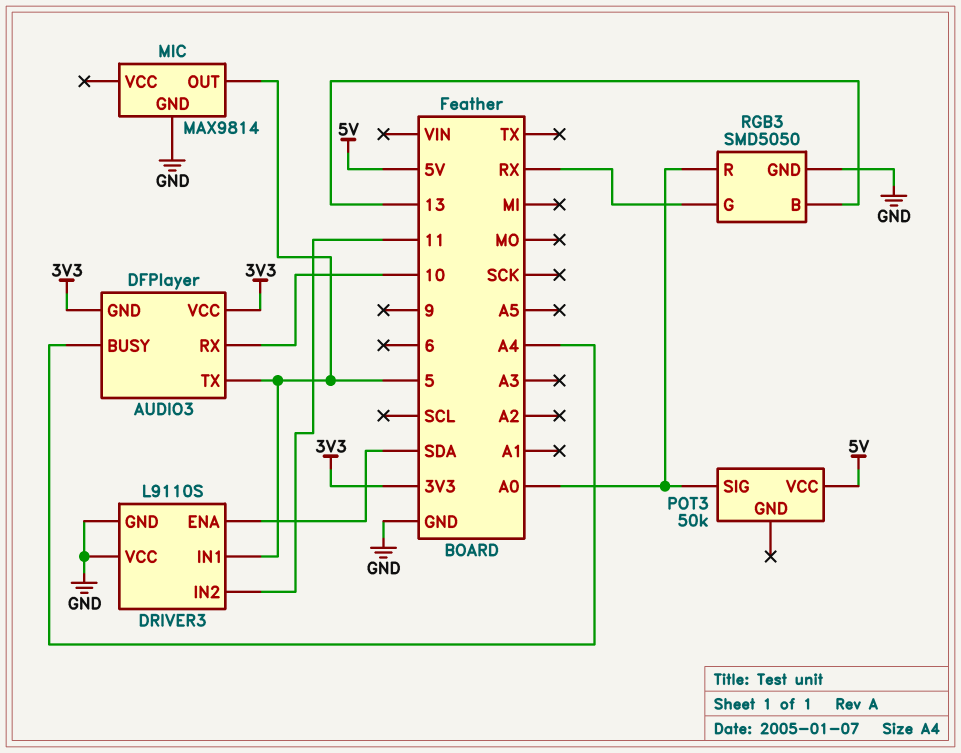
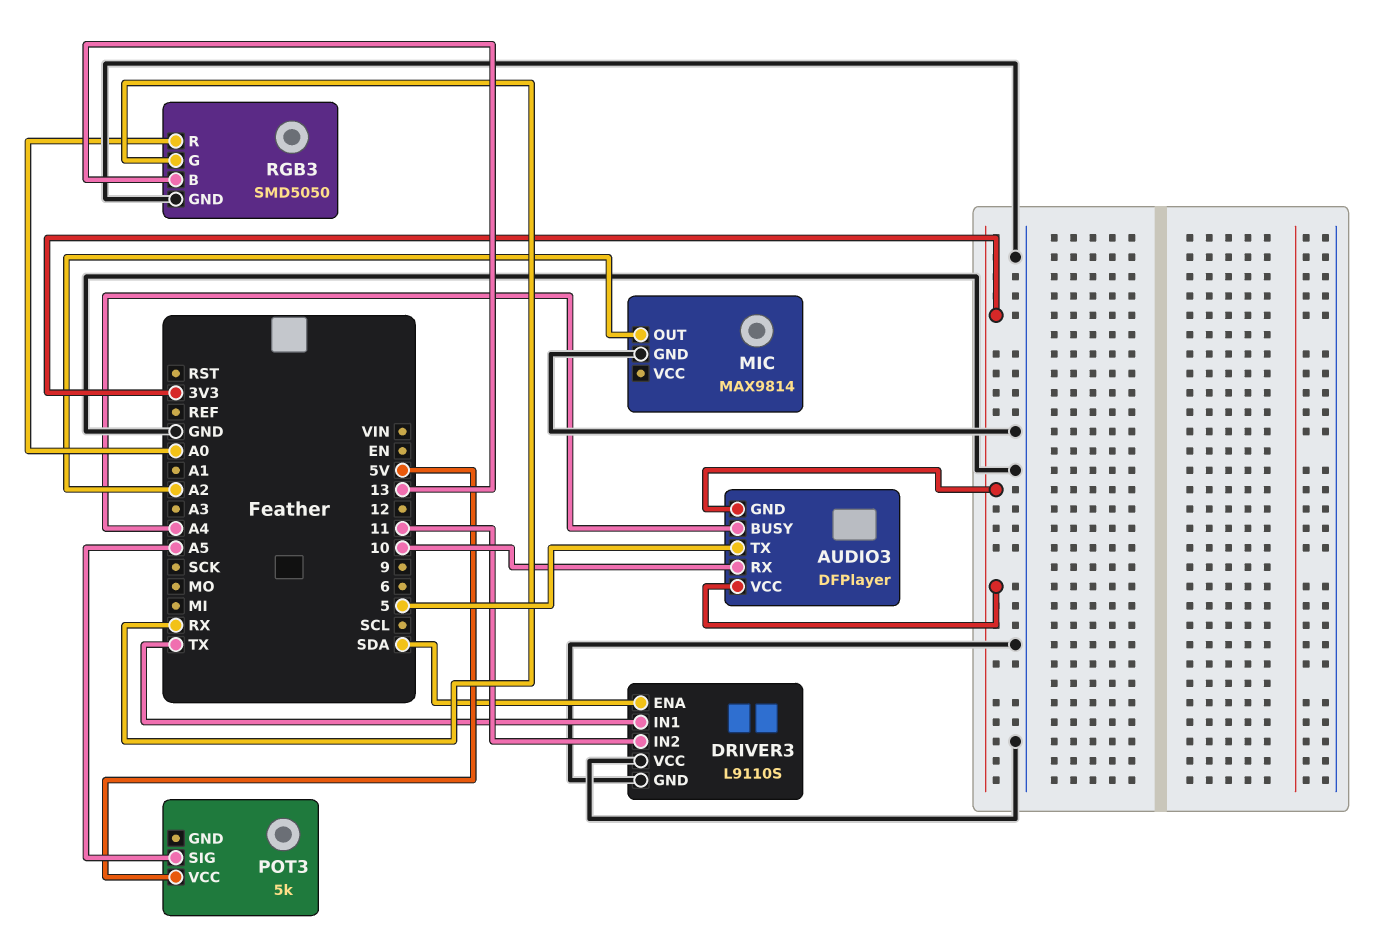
DRIVER3 pin IN1: 5 -> TX
MIC pin OUT: 5 -> A2
POT3: 50k -> 5k
POT3 pin SIG: A0 -> A5

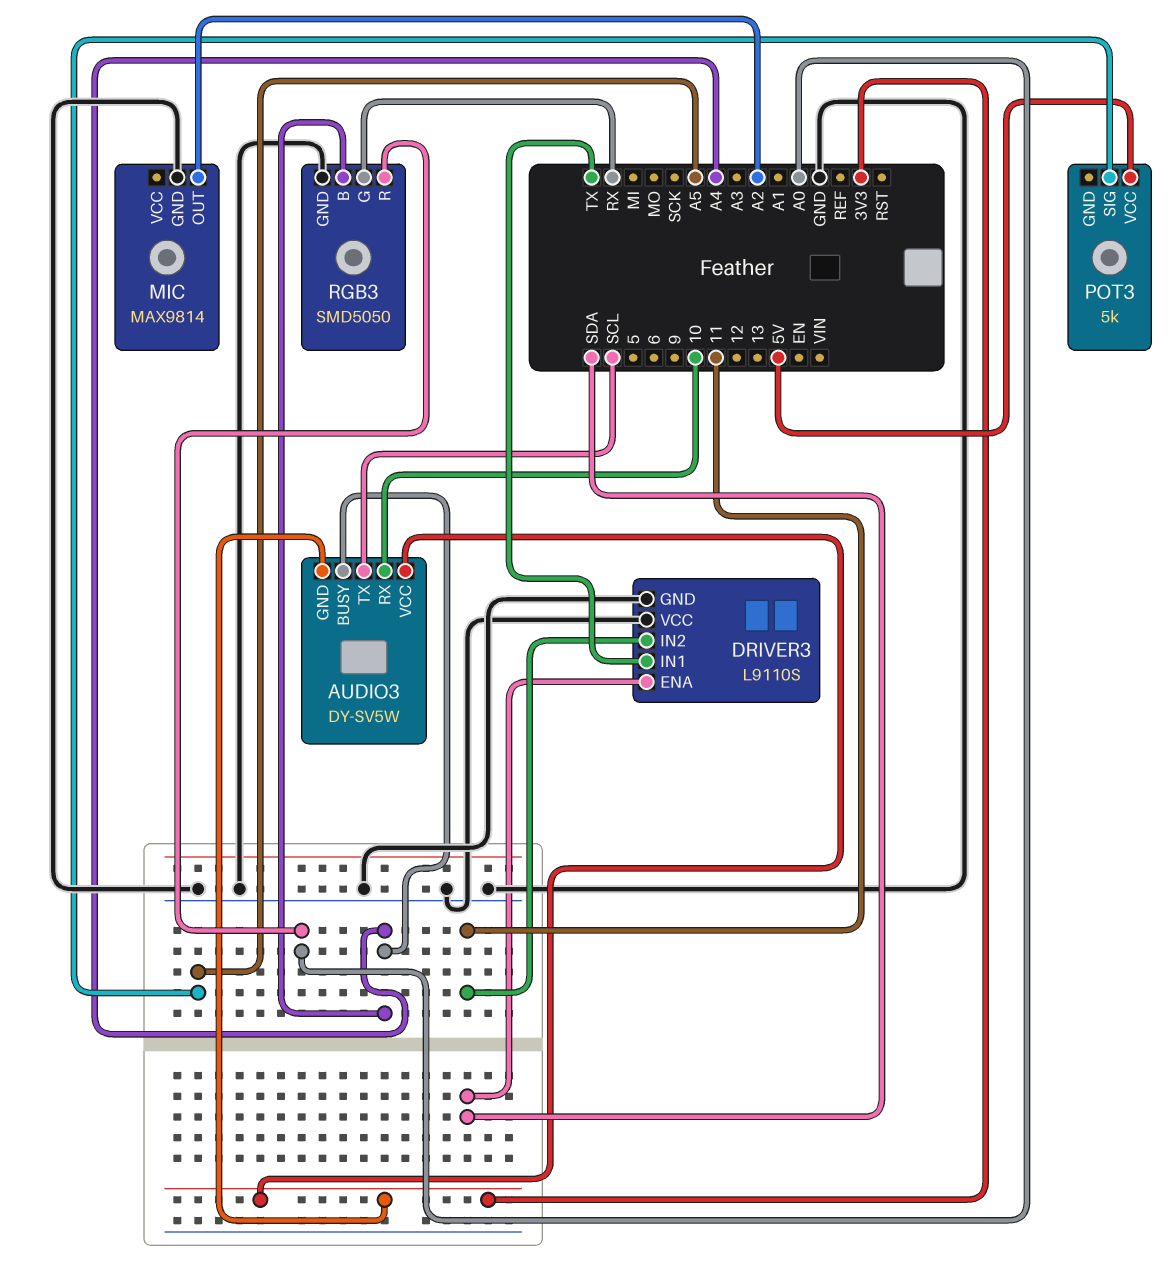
AUDIO3: DFPlayer -> DY-SV5W
AUDIO3 pin TX: 5 -> SCL
RGB3 pin B: 13 -> A4

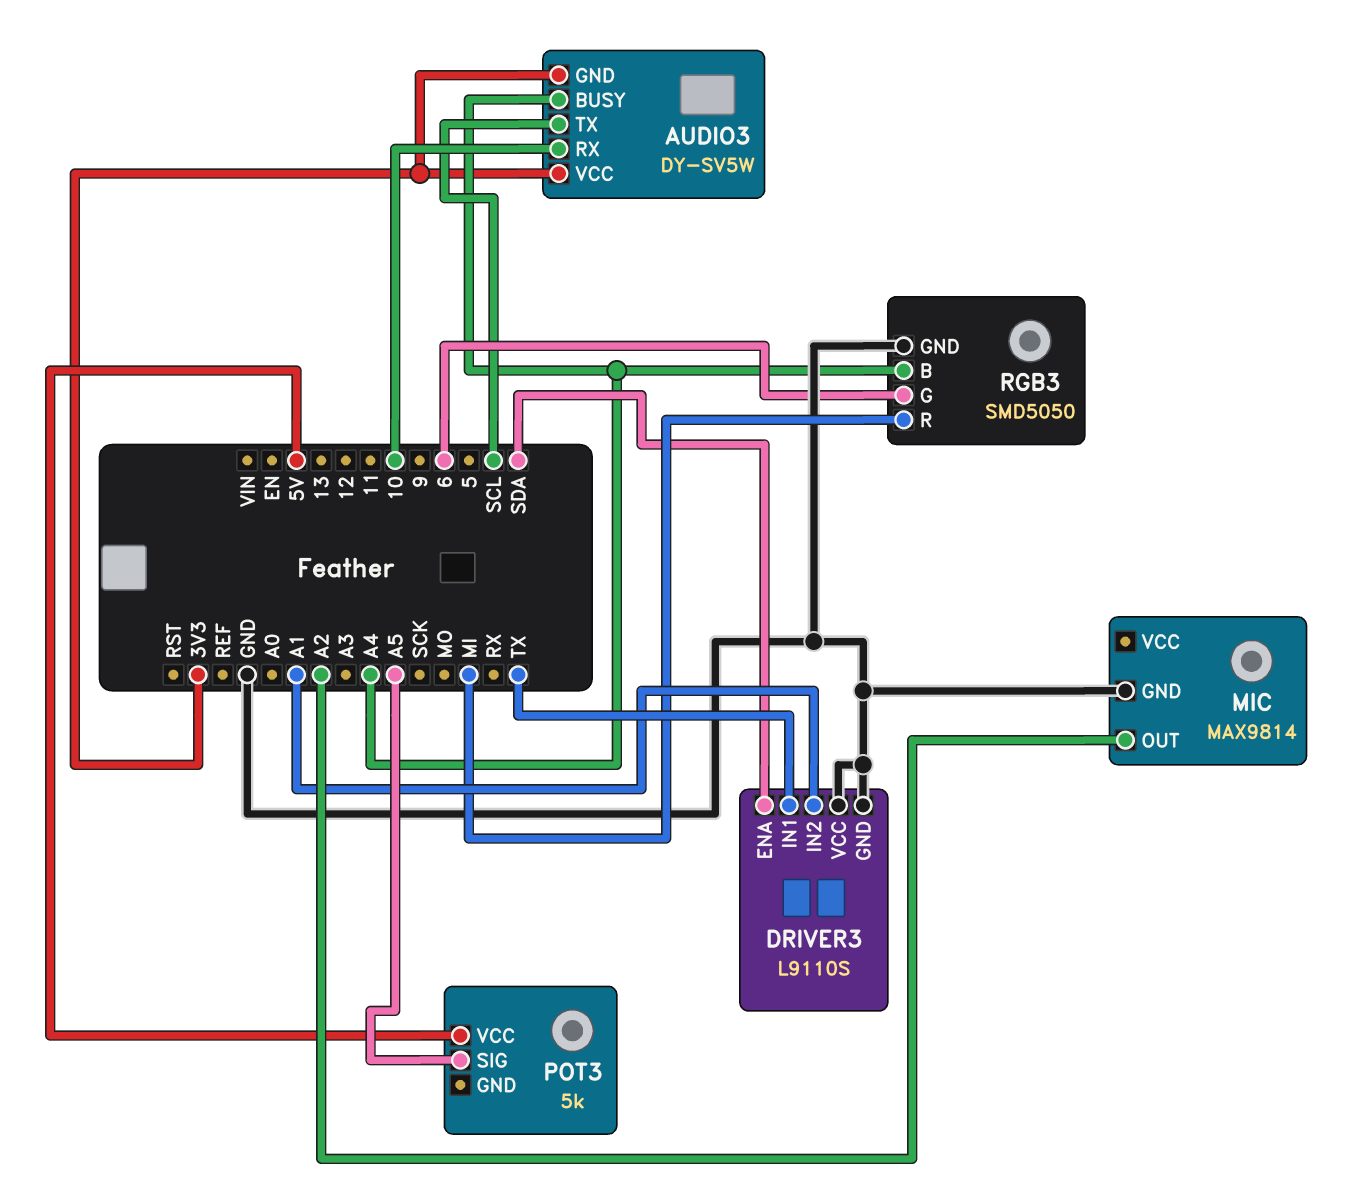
DRIVER3 pin IN2: 11 -> A1
RGB3 pin G: RX -> 6
RGB3 pin R: A0 -> MI

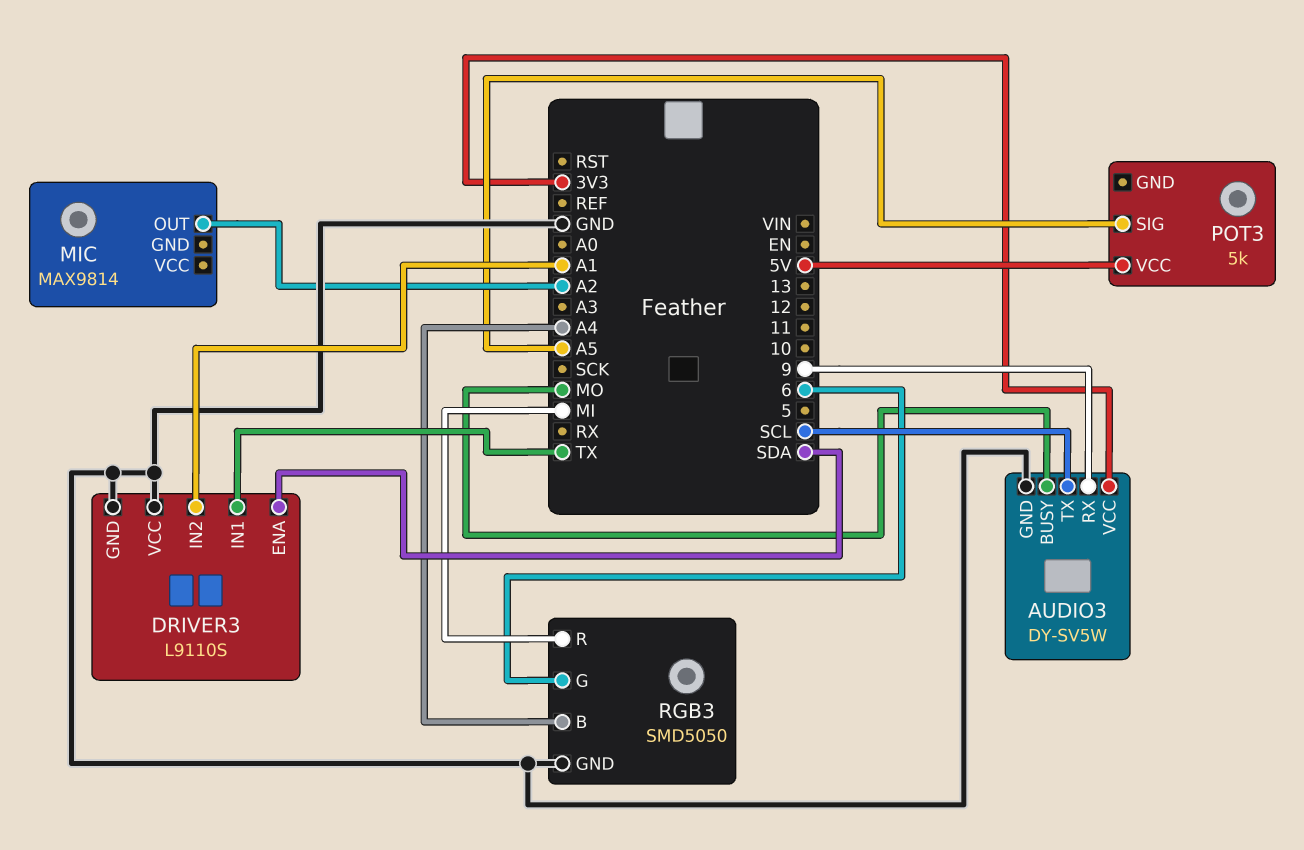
AUDIO3 pin BUSY: A4 -> MO
AUDIO3 pin GND: 3V3 -> GND
AUDIO3 pin RX: 10 -> 9
MIC pin GND: GND -> none

